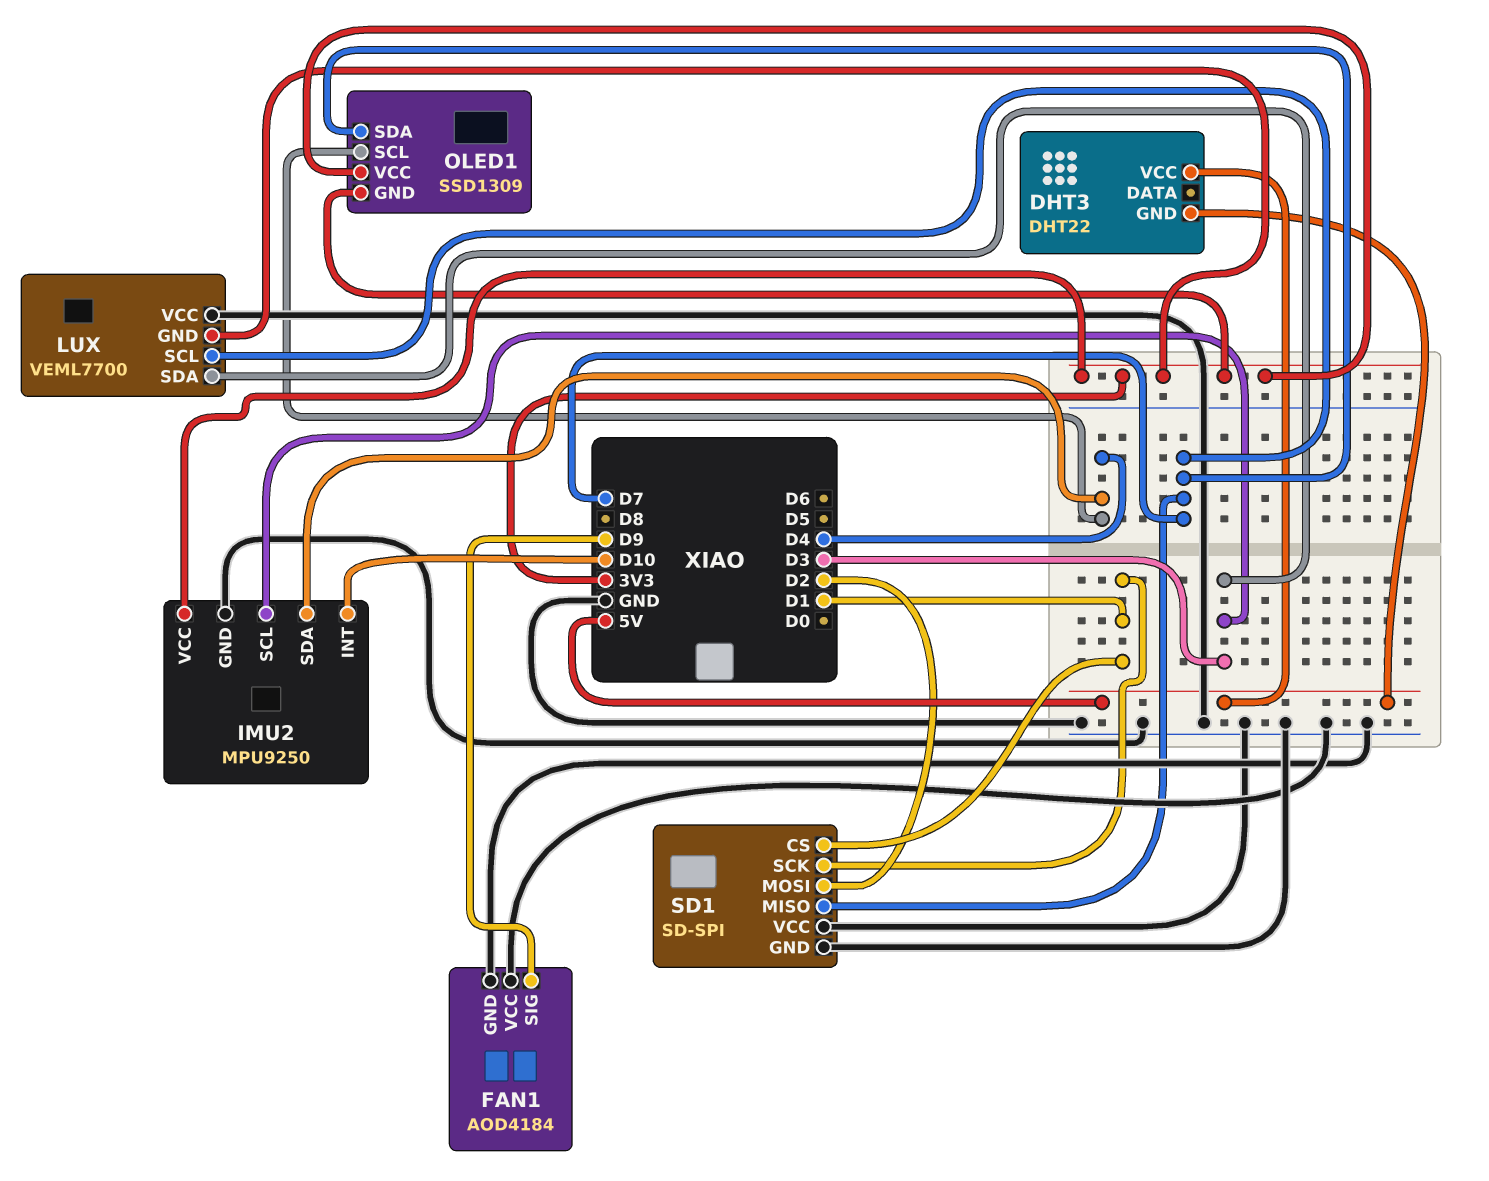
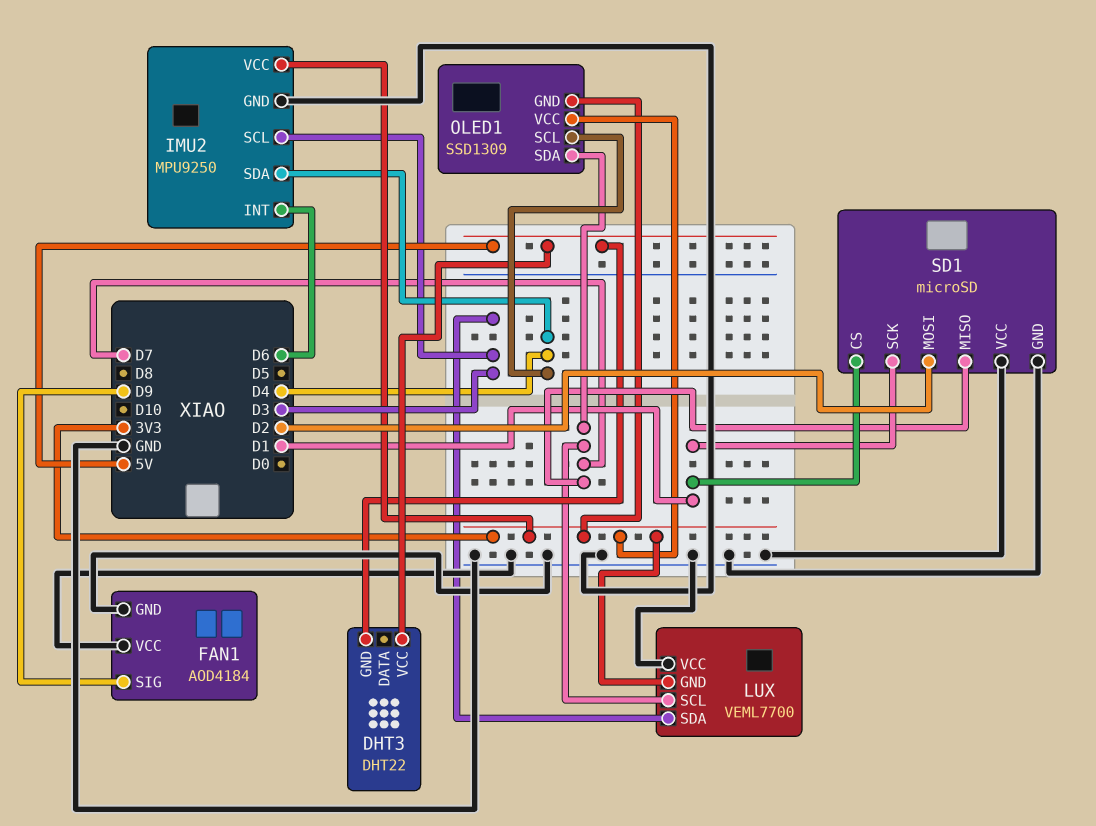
IMU2 pin INT: D10 -> D6
SD1: SD-SPI -> microSD

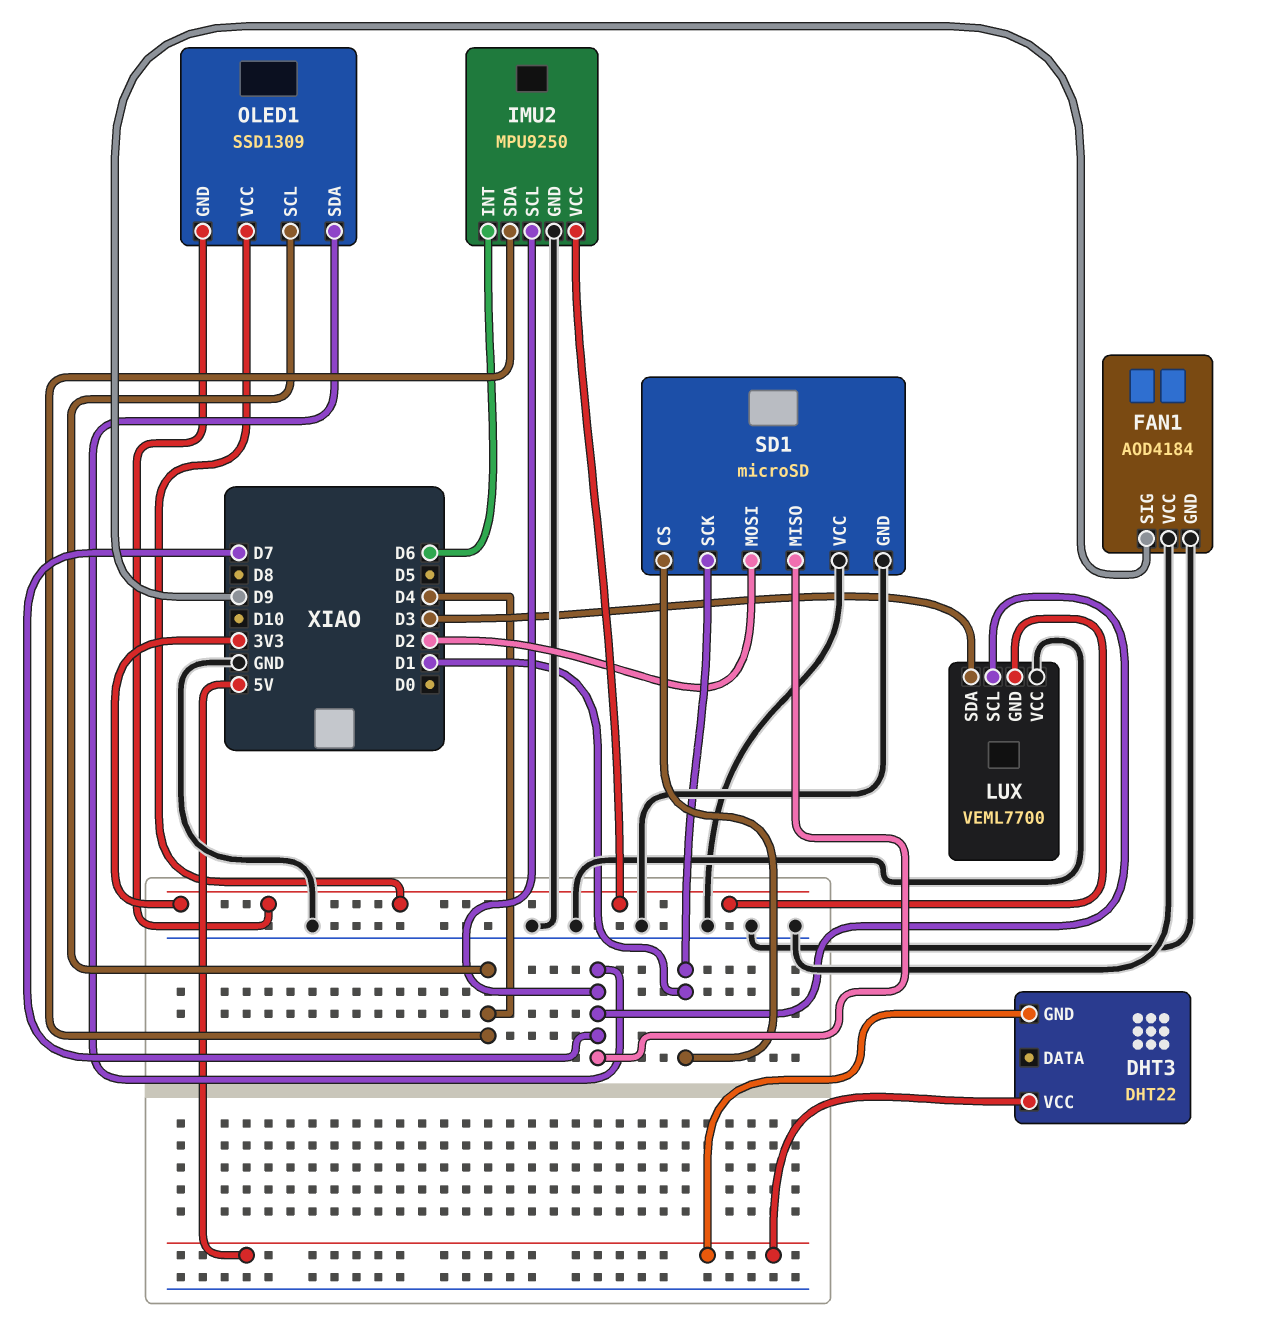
IMU2 pin SCL: D3 -> D7

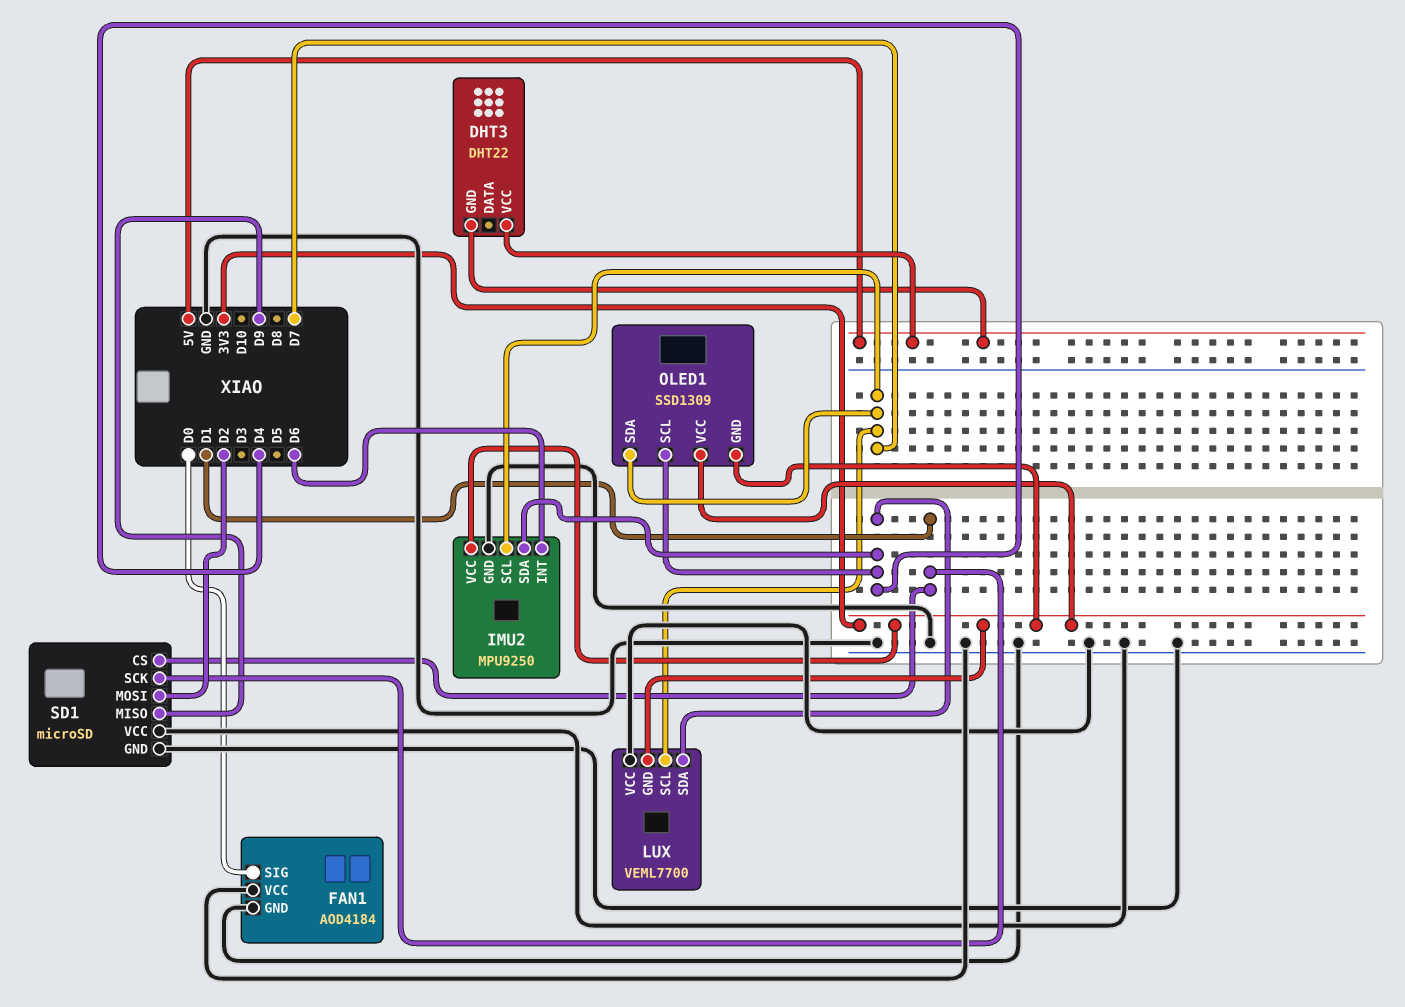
FAN1 pin SIG: D9 -> D0
LUX pin SDA: D3 -> D4
SD1 pin MISO: D7 -> D9

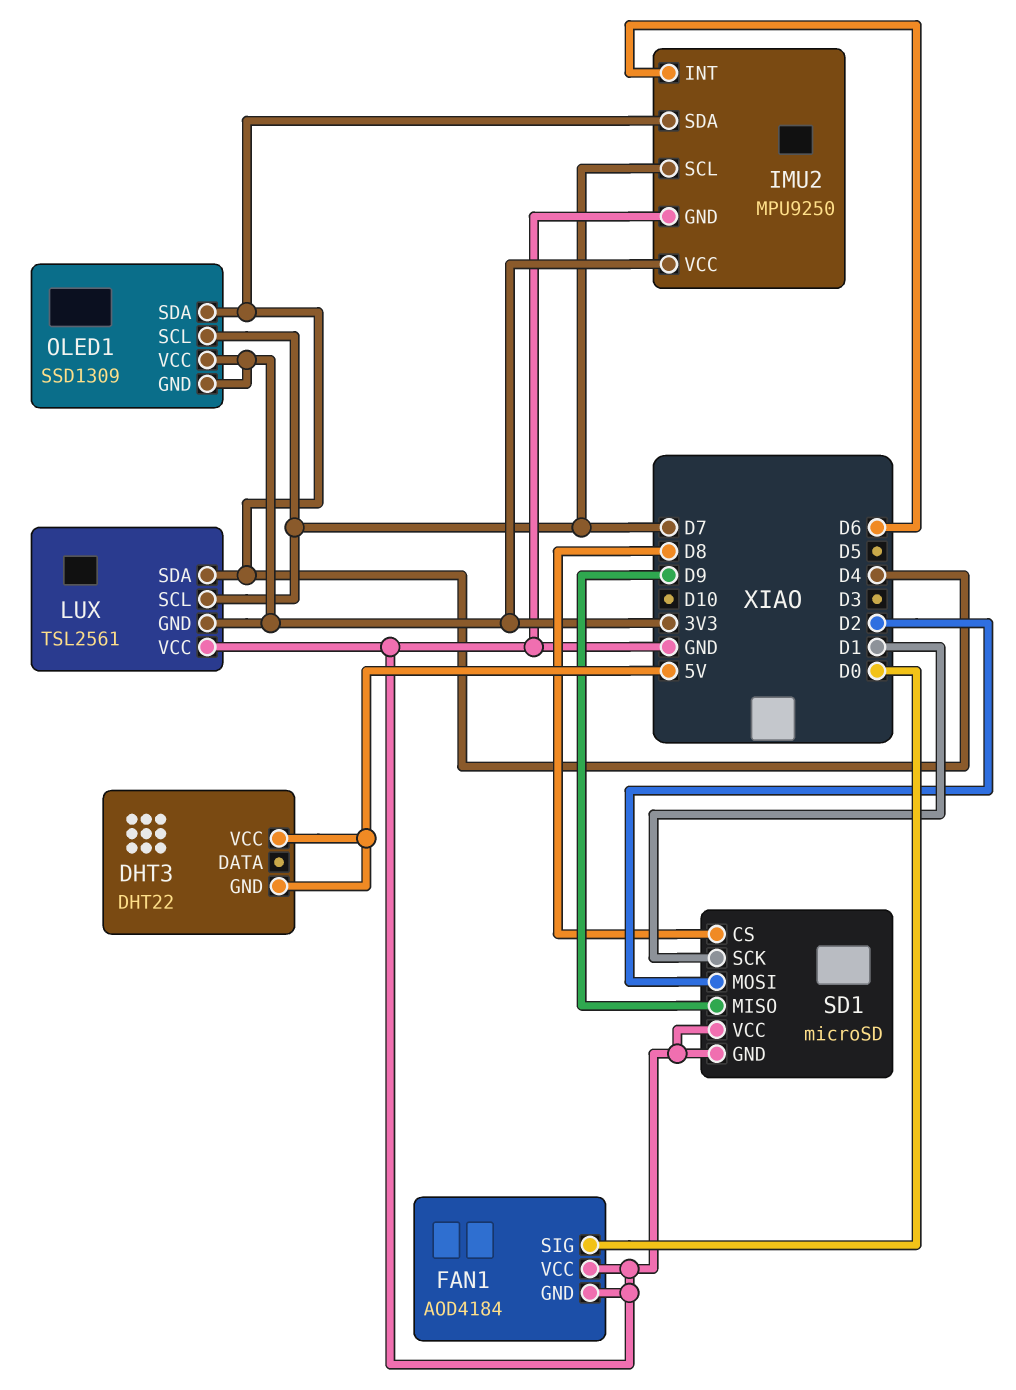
LUX: VEML7700 -> TSL2561
OLED1 pin SCL: D4 -> D7
OLED1 pin SDA: D7 -> D4
SD1 pin CS: D1 -> D8

